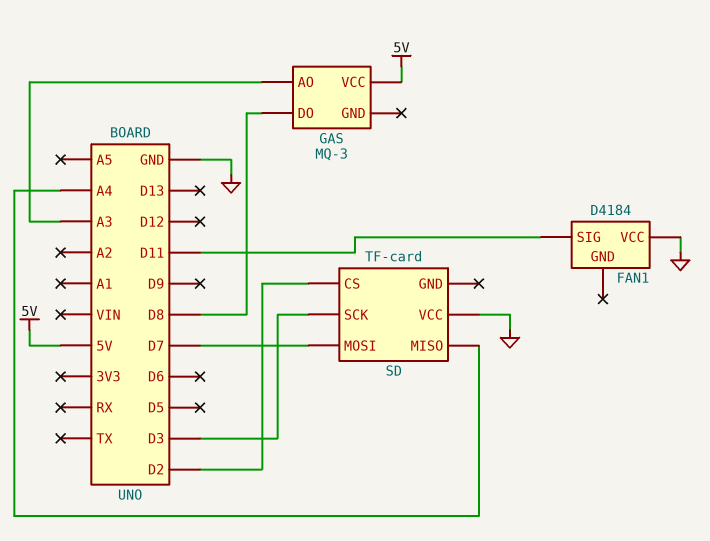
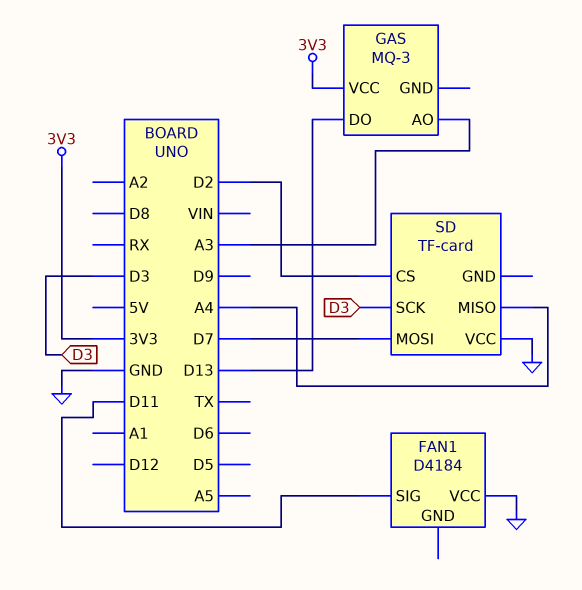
GAS pin DO: D8 -> D13
GAS pin VCC: 5V -> 3V3

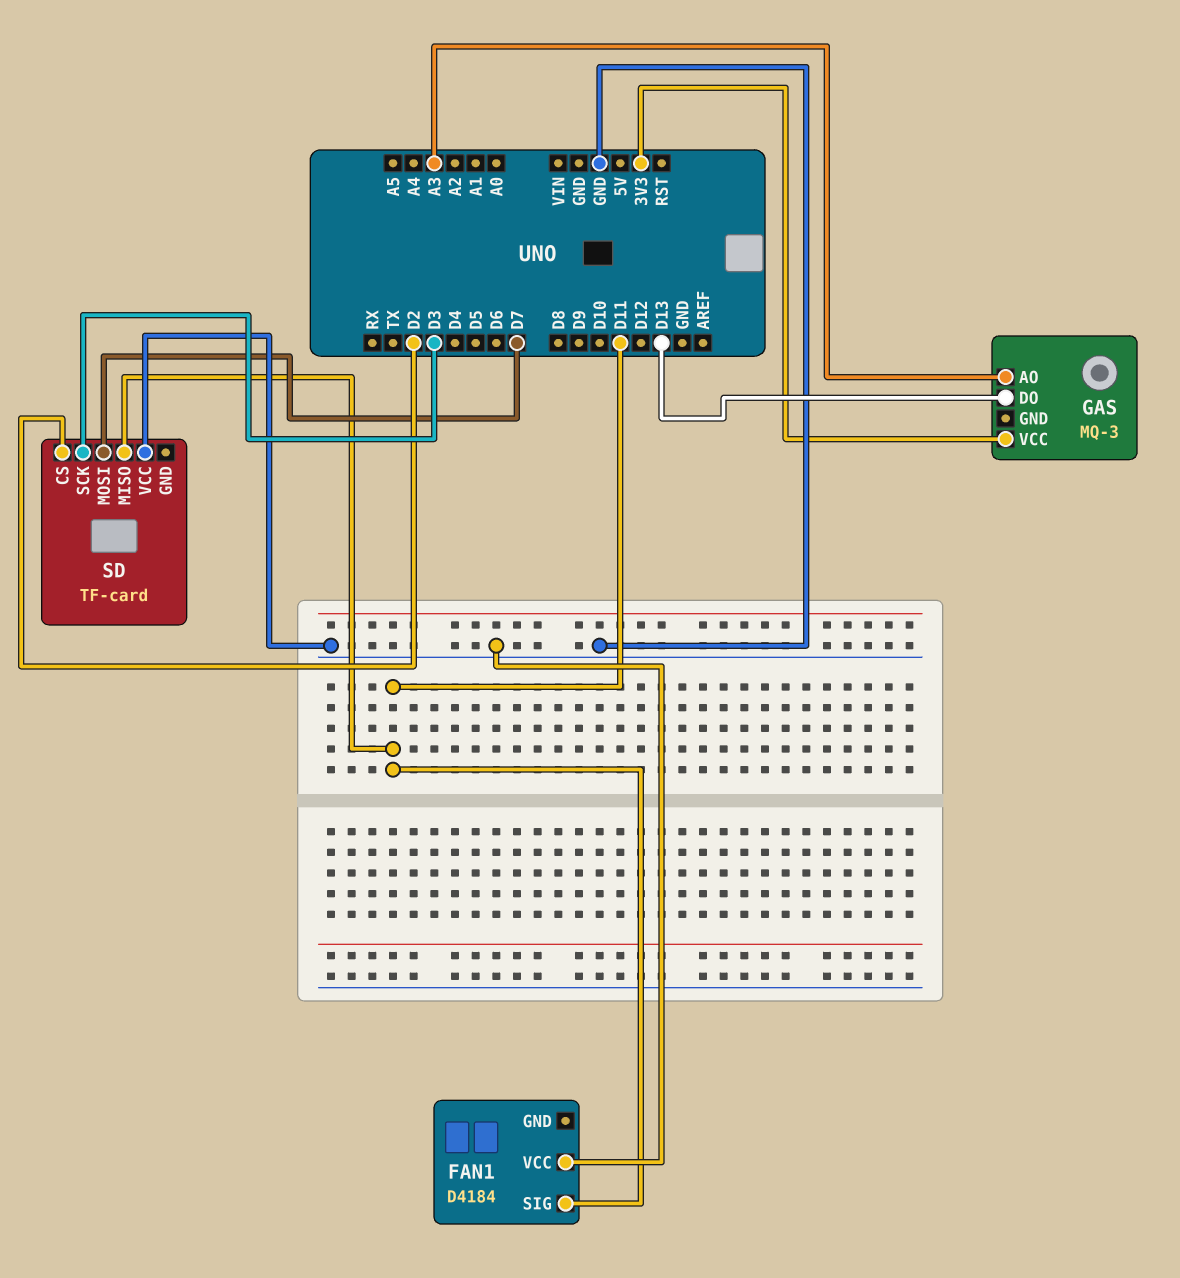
SD pin MISO: A4 -> D11

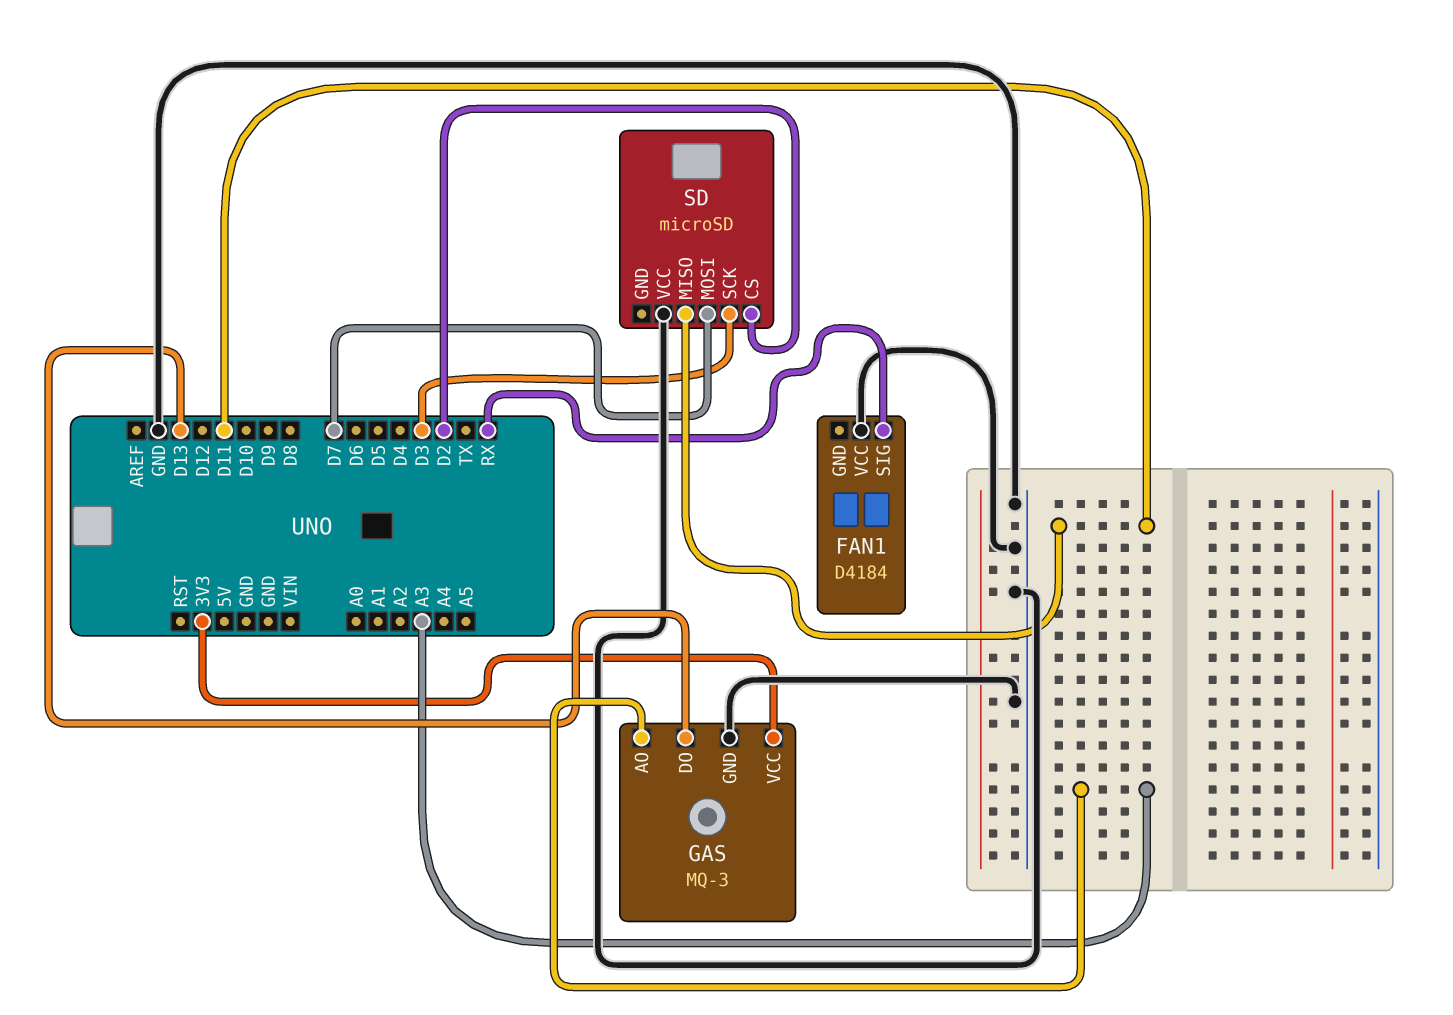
FAN1 pin SIG: D11 -> RX
GAS pin GND: none -> GND
SD: TF-card -> microSD

